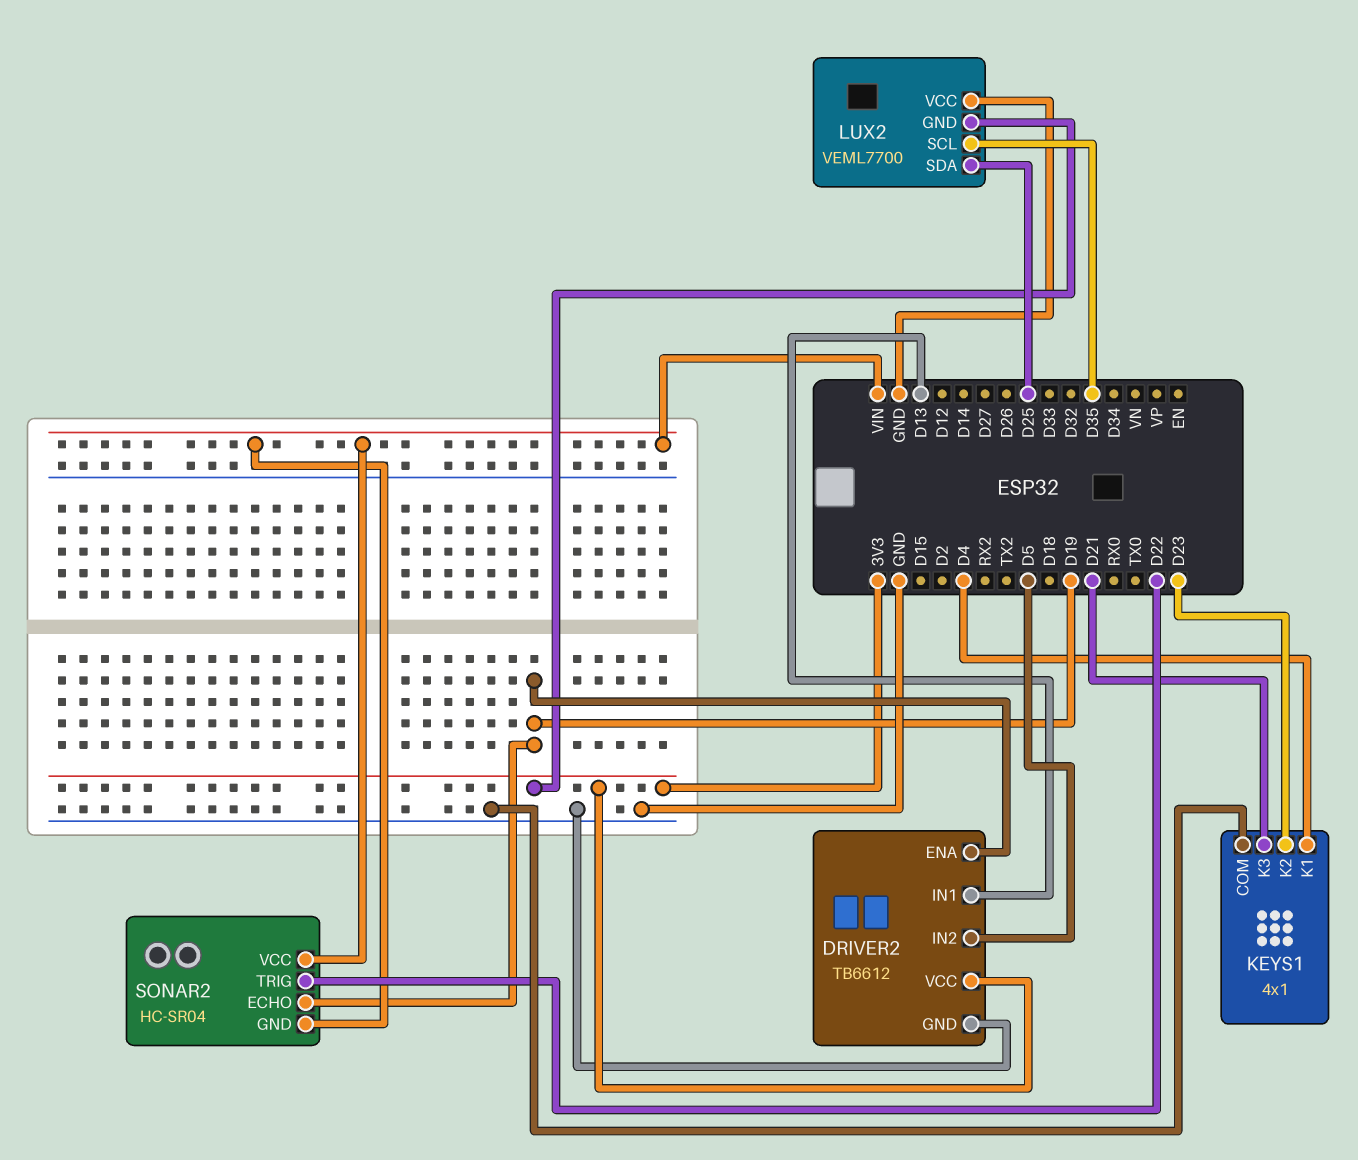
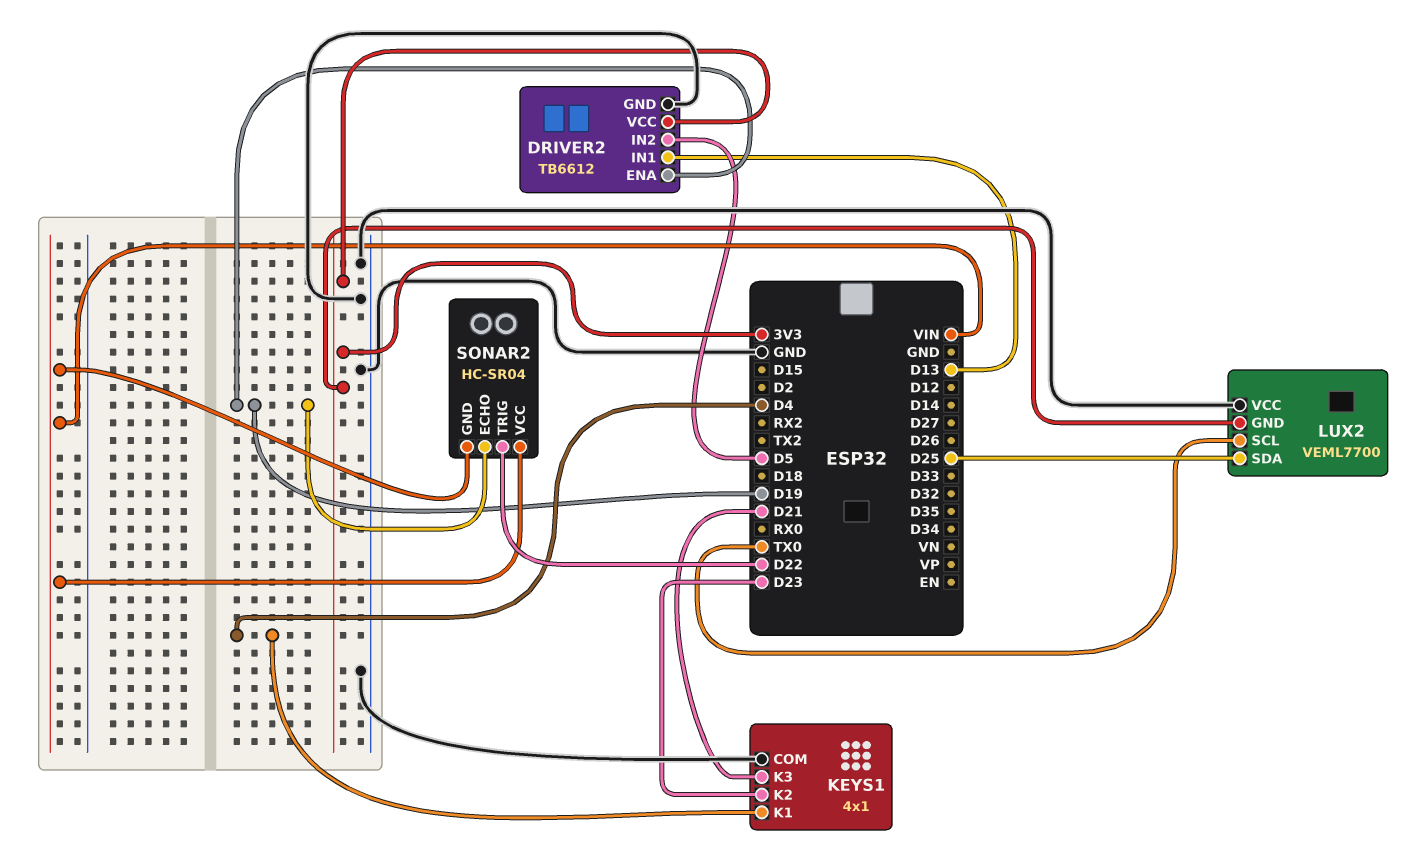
LUX2 pin SCL: D35 -> TX0

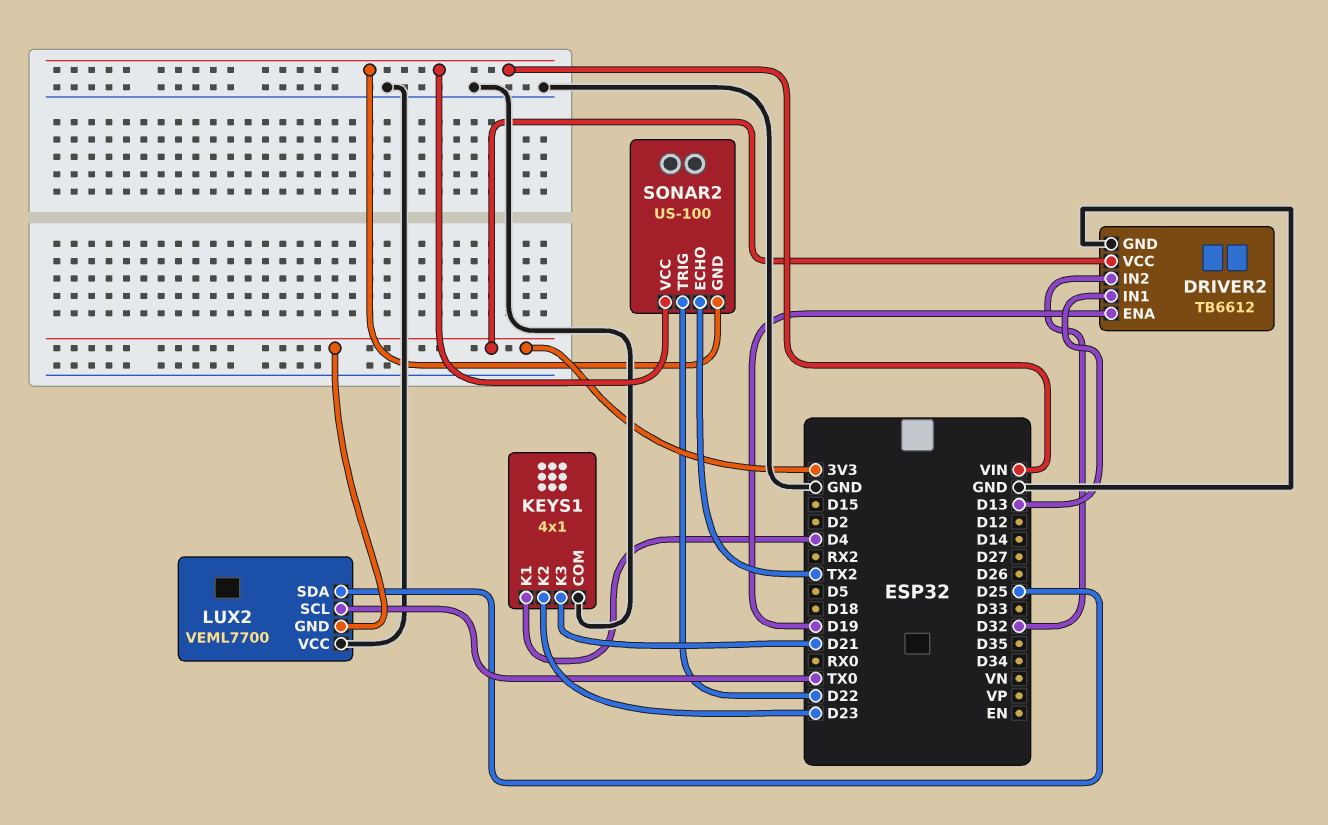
DRIVER2 pin IN2: D5 -> D32
SONAR2: HC-SR04 -> US-100
SONAR2 pin ECHO: D19 -> TX2

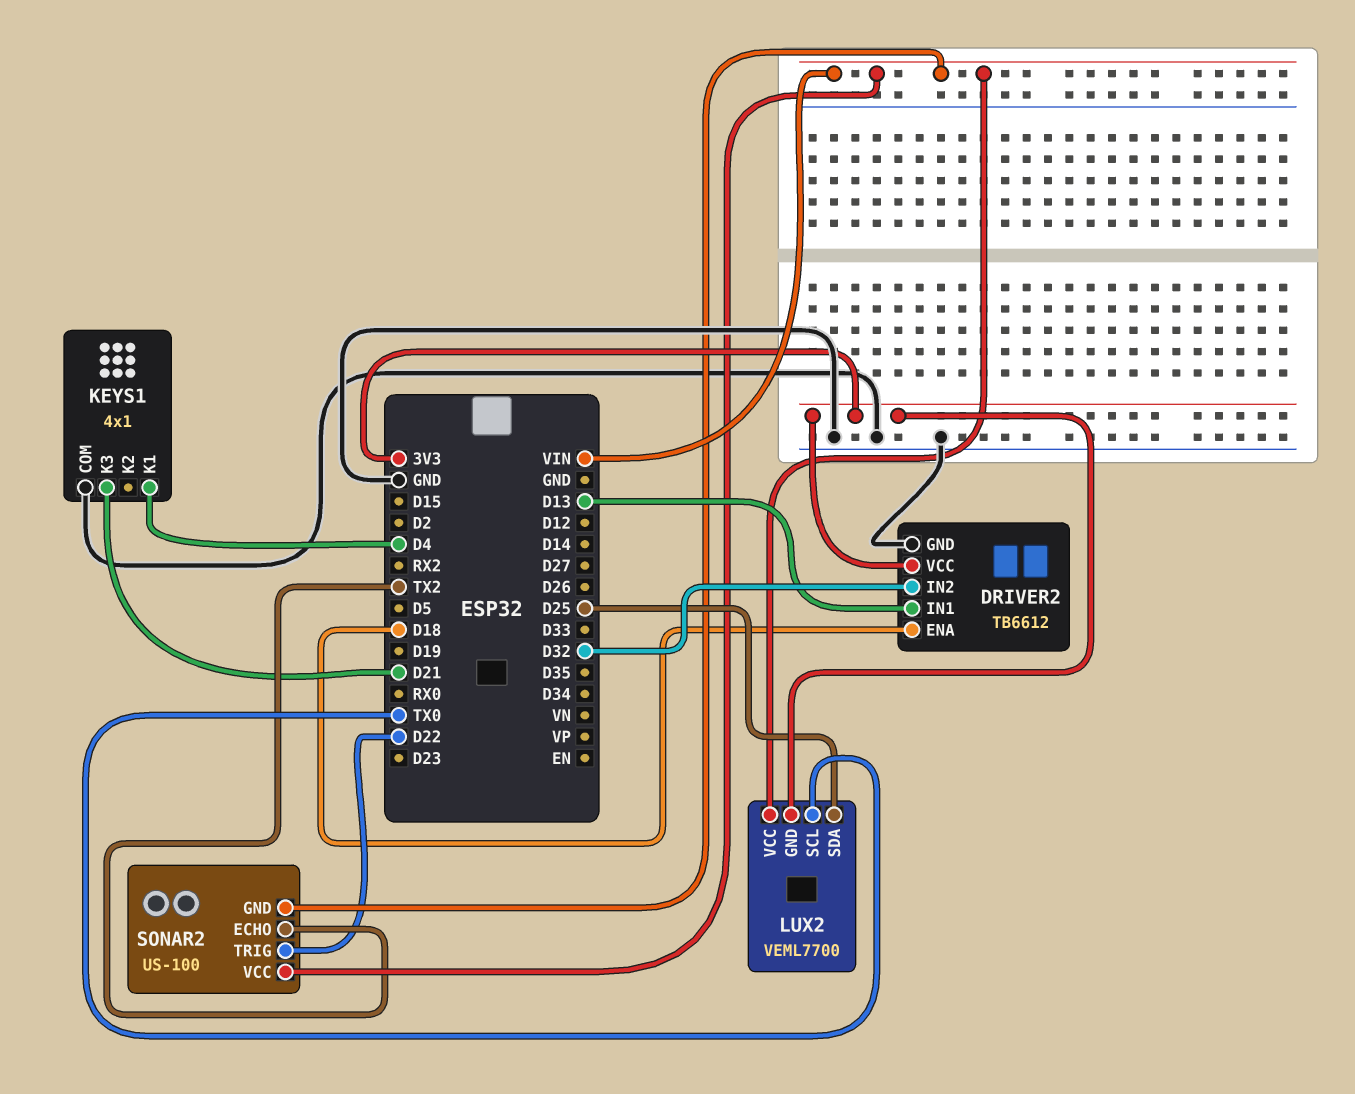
DRIVER2 pin ENA: D19 -> D18
KEYS1 pin K2: D23 -> none
LUX2 pin VCC: GND -> VIN

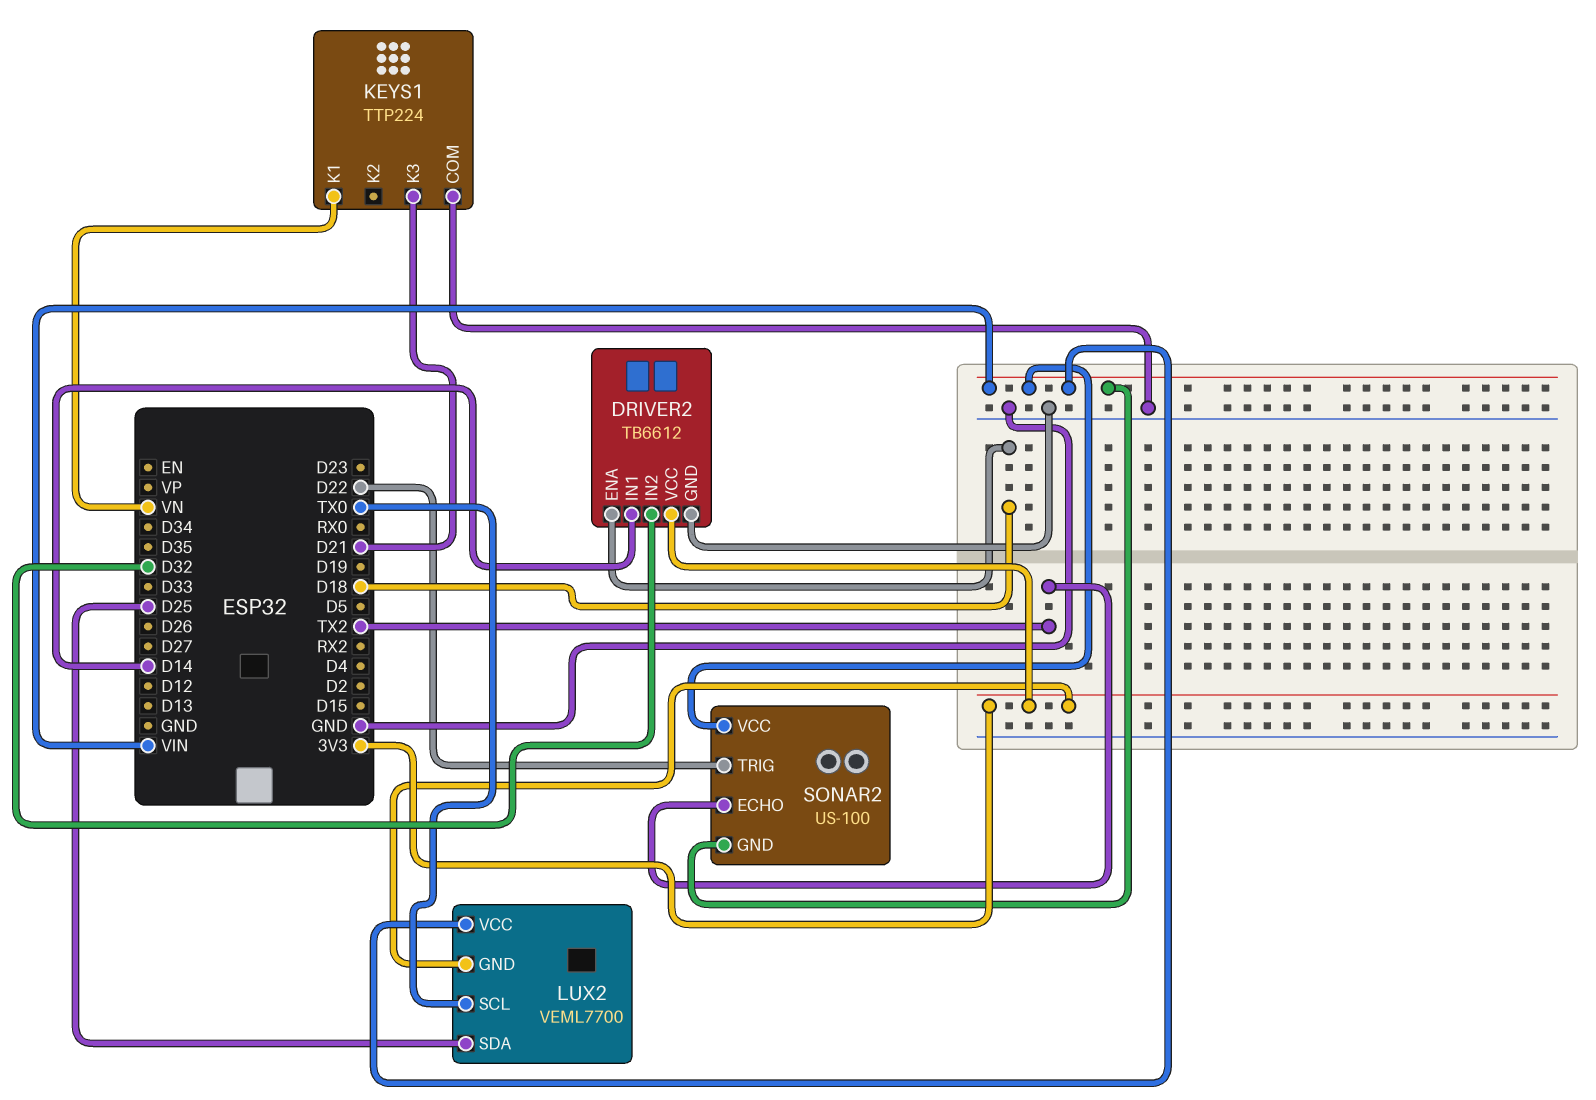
DRIVER2 pin IN1: D13 -> D14
KEYS1: 4x1 -> TTP224
KEYS1 pin K1: D4 -> VN

